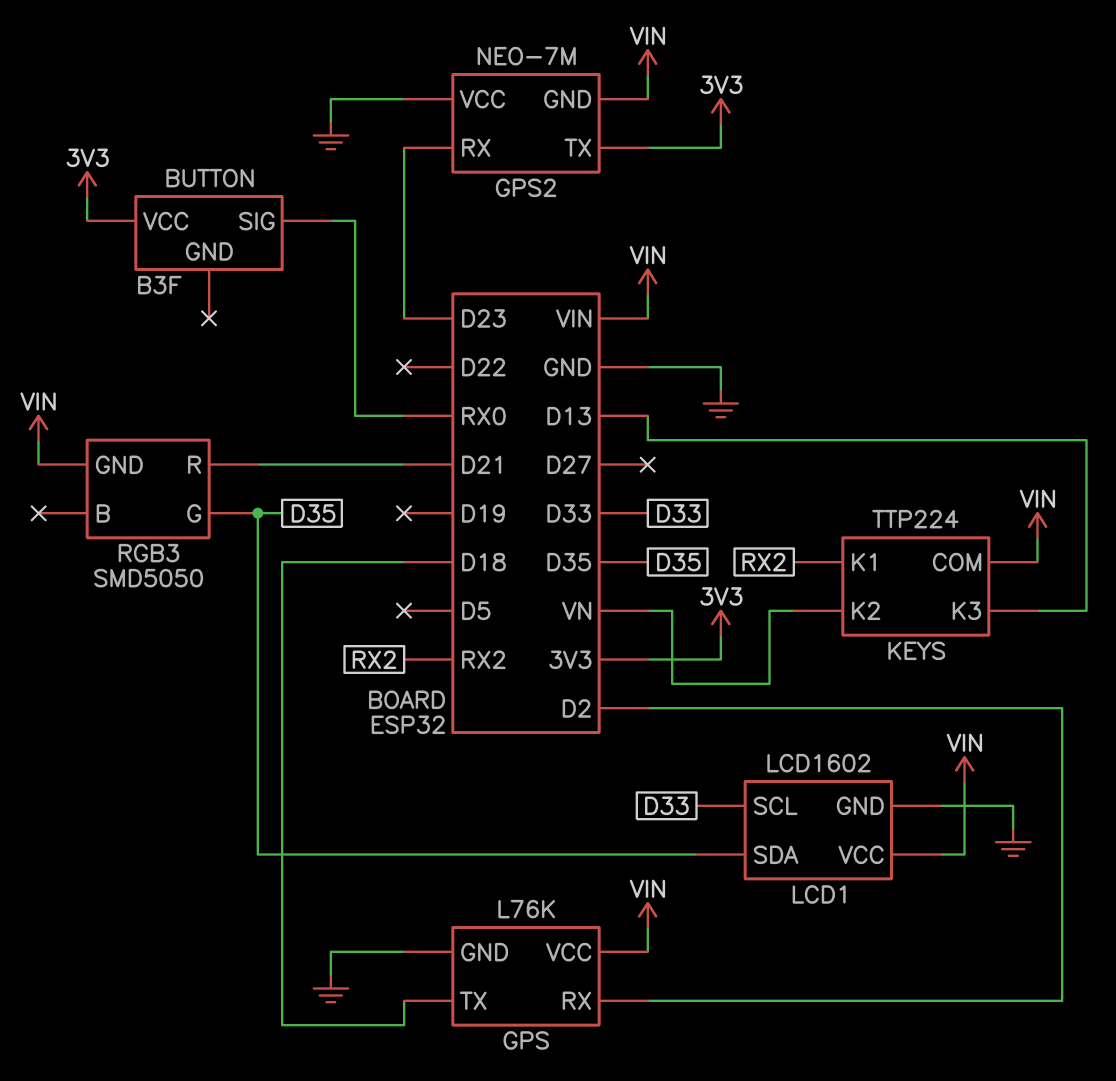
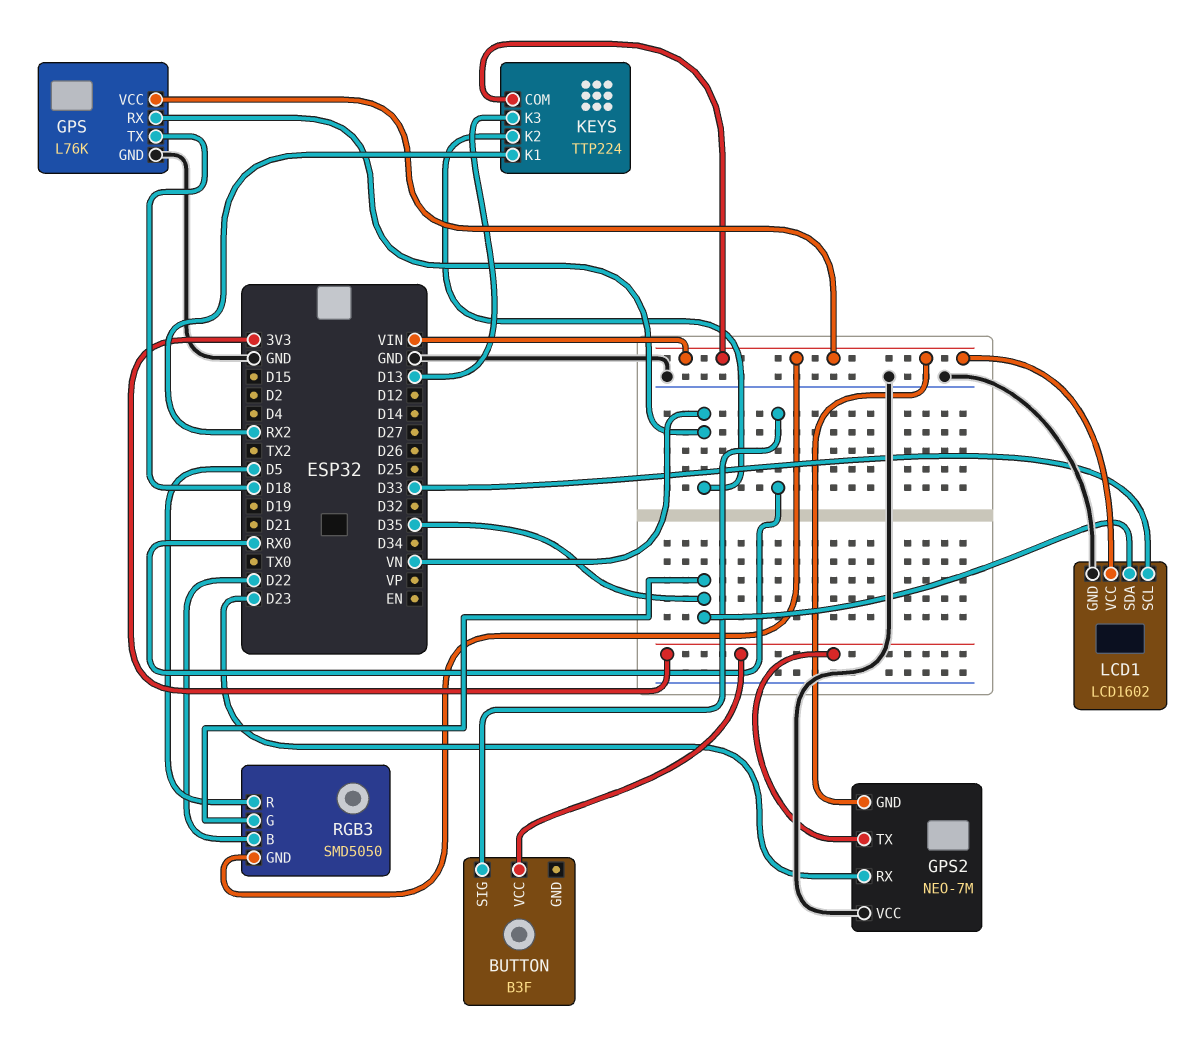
GPS pin RX: D2 -> VN
RGB3 pin B: none -> D22
RGB3 pin R: D21 -> D5

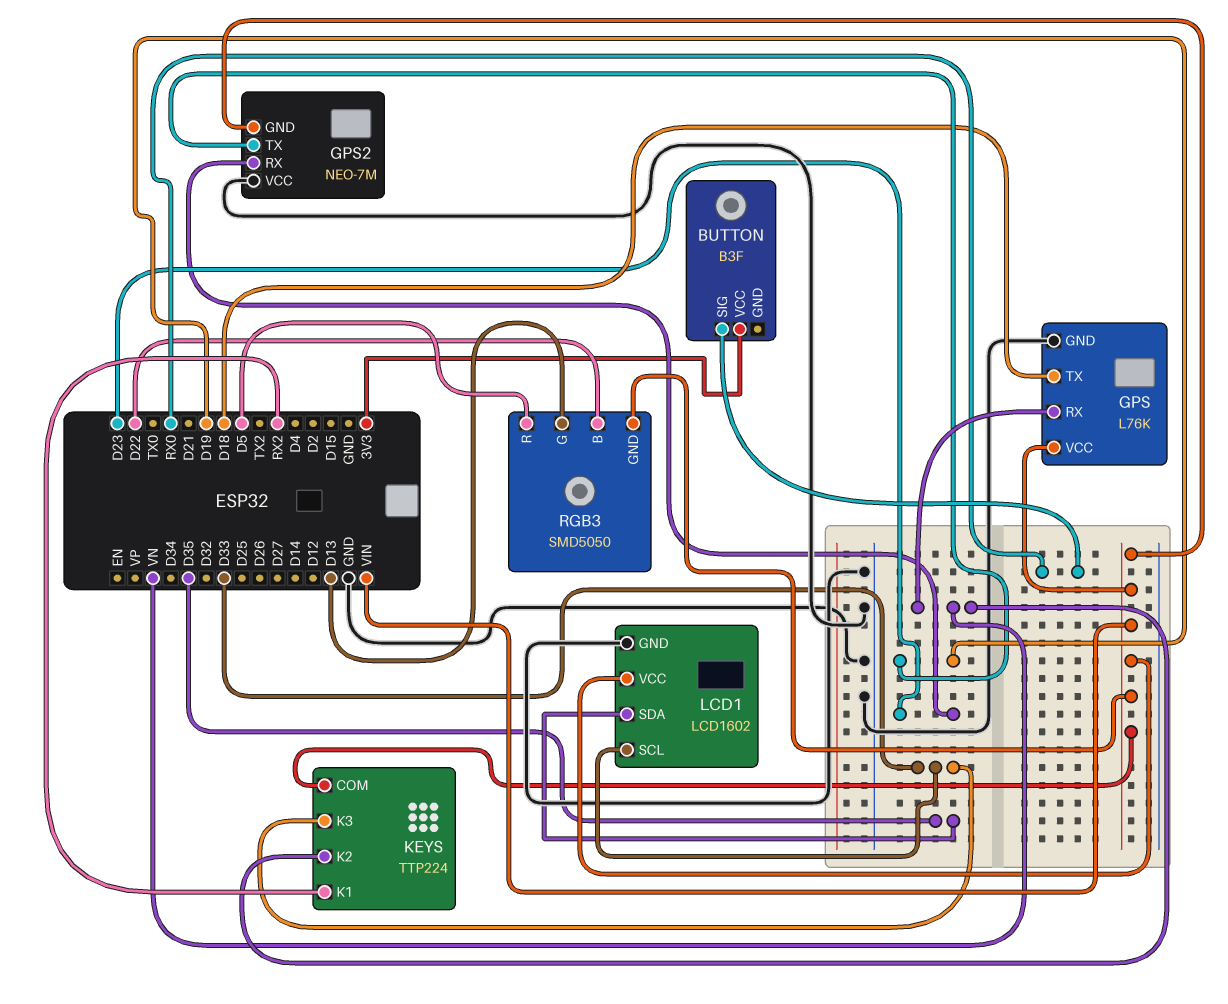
GPS2 pin TX: 3V3 -> D19
KEYS pin K3: D13 -> D33
RGB3 pin G: D35 -> D13

